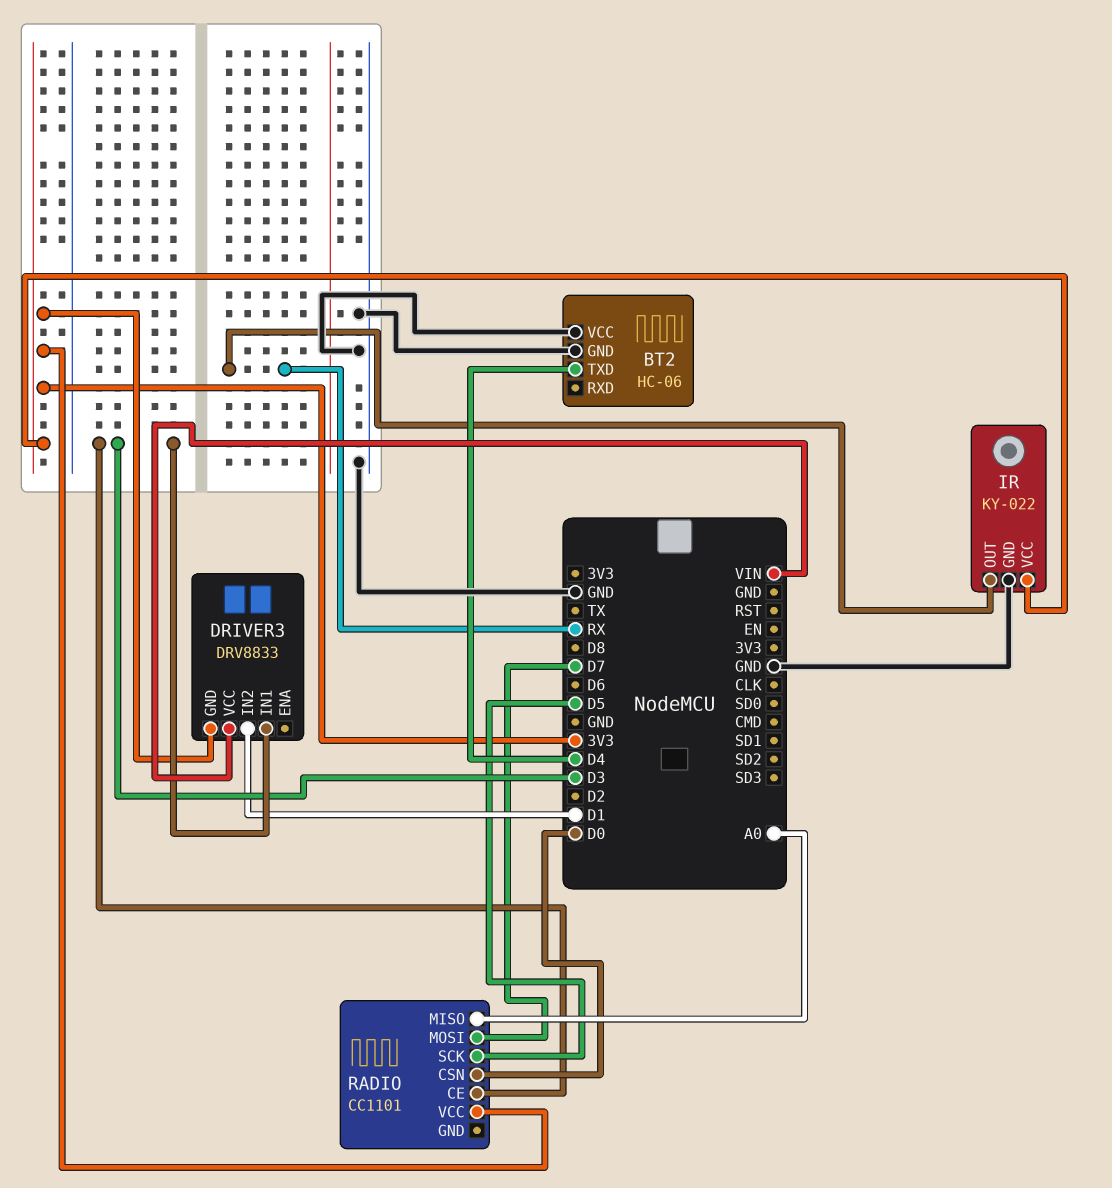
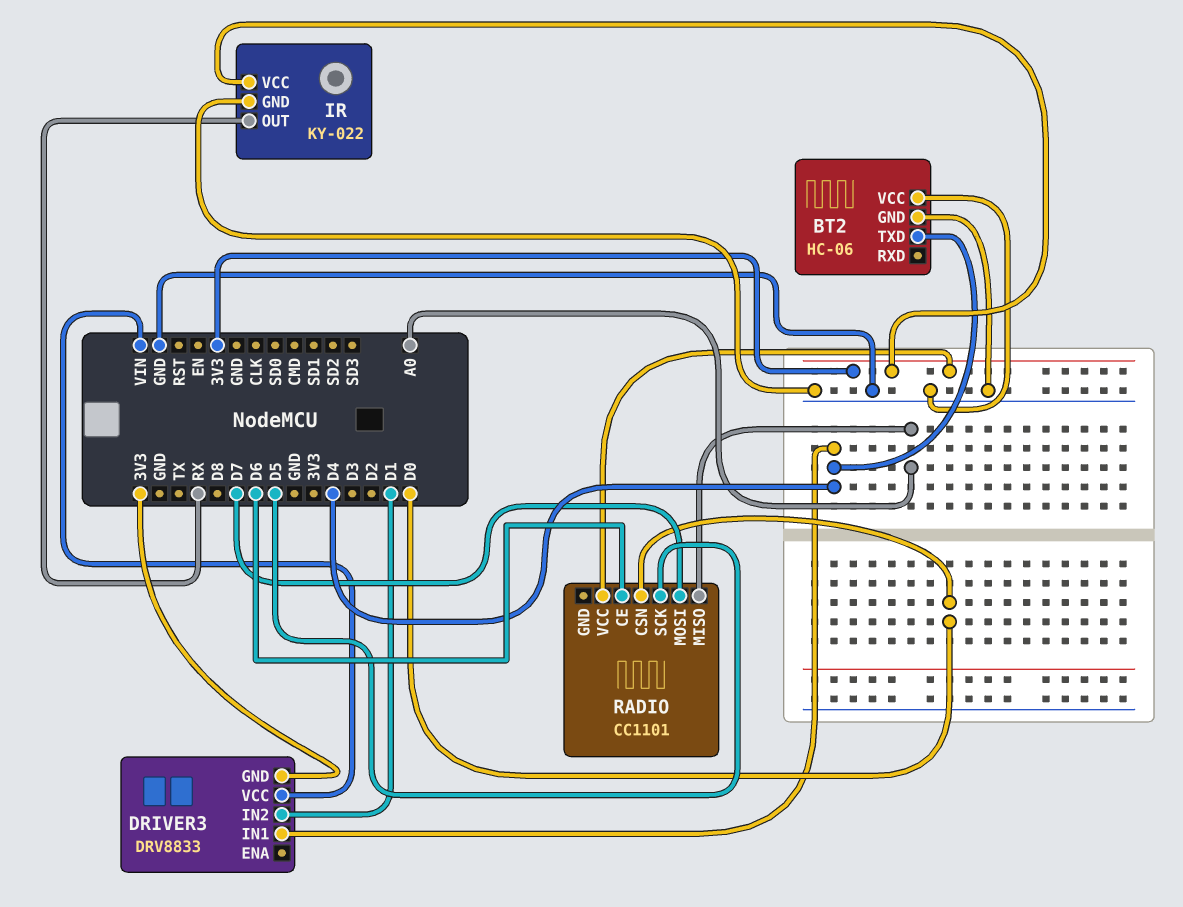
DRIVER3 pin IN1: D3 -> D4
RADIO pin CE: D3 -> D6

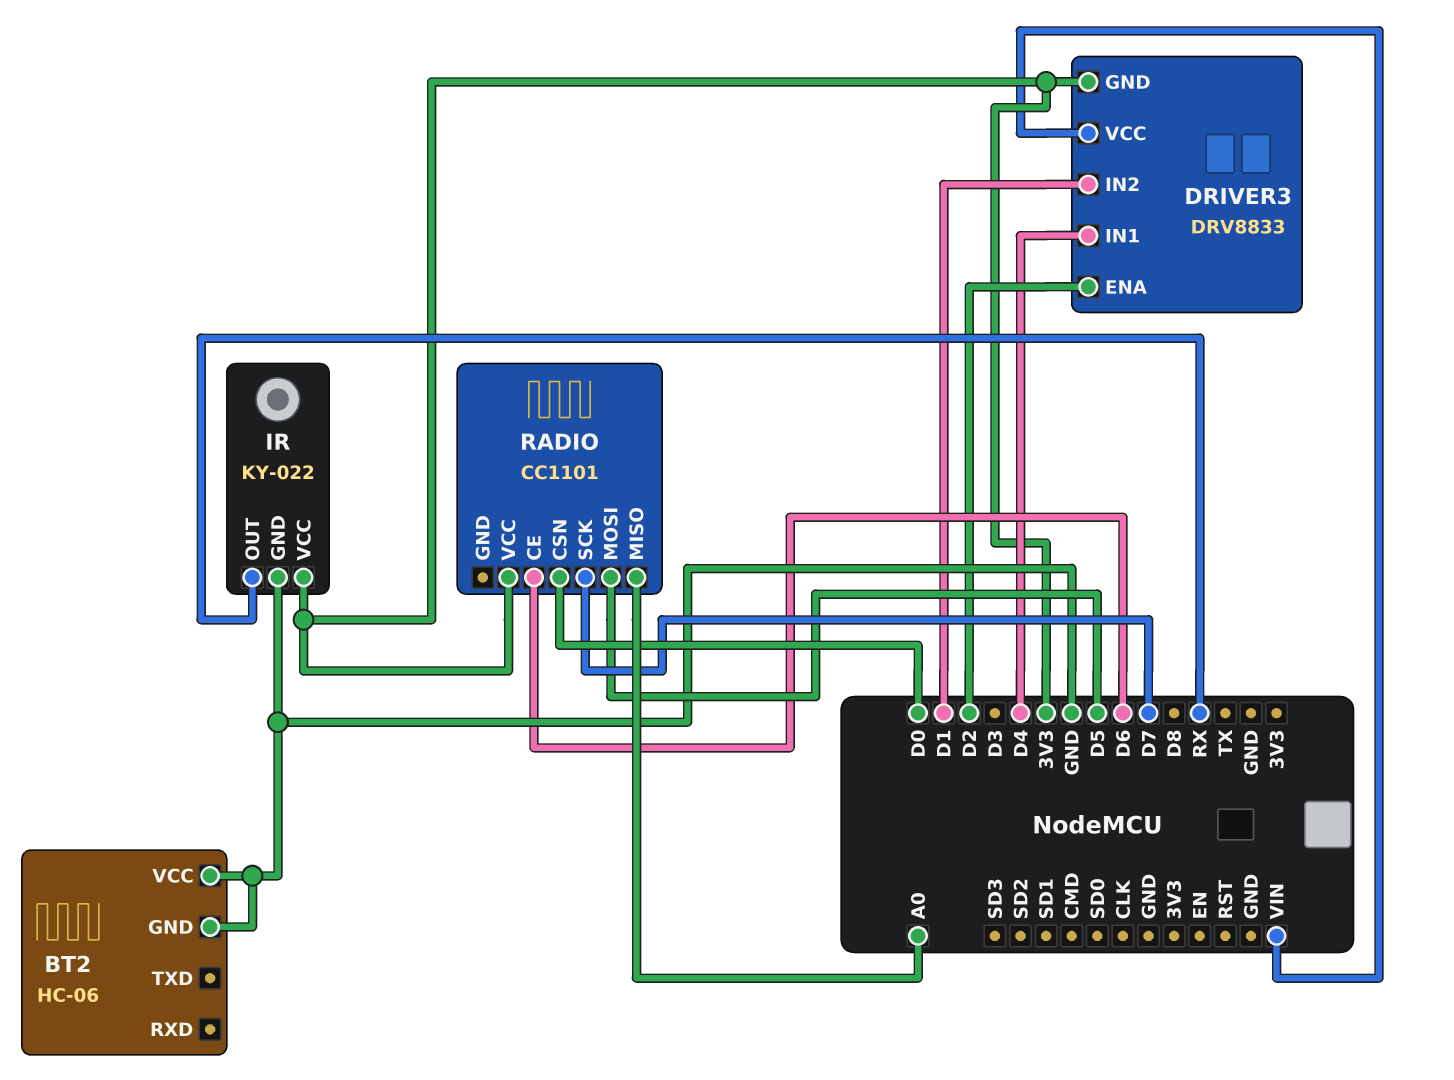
BT2 pin TXD: D4 -> none
DRIVER3 pin ENA: none -> D2
RADIO pin MOSI: D7 -> D5
RADIO pin SCK: D5 -> D7

